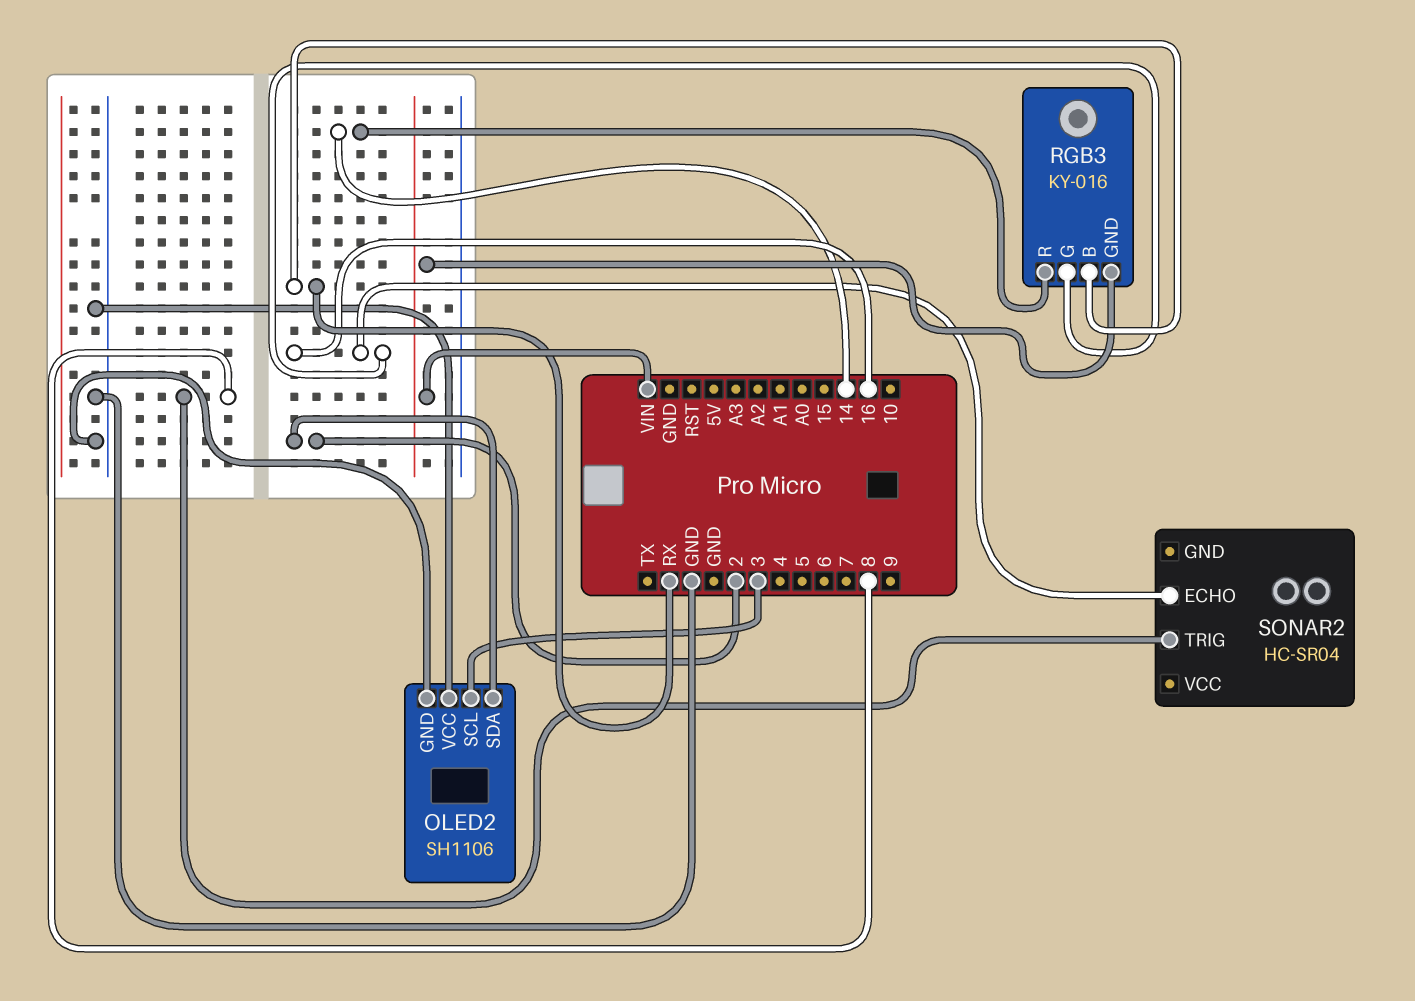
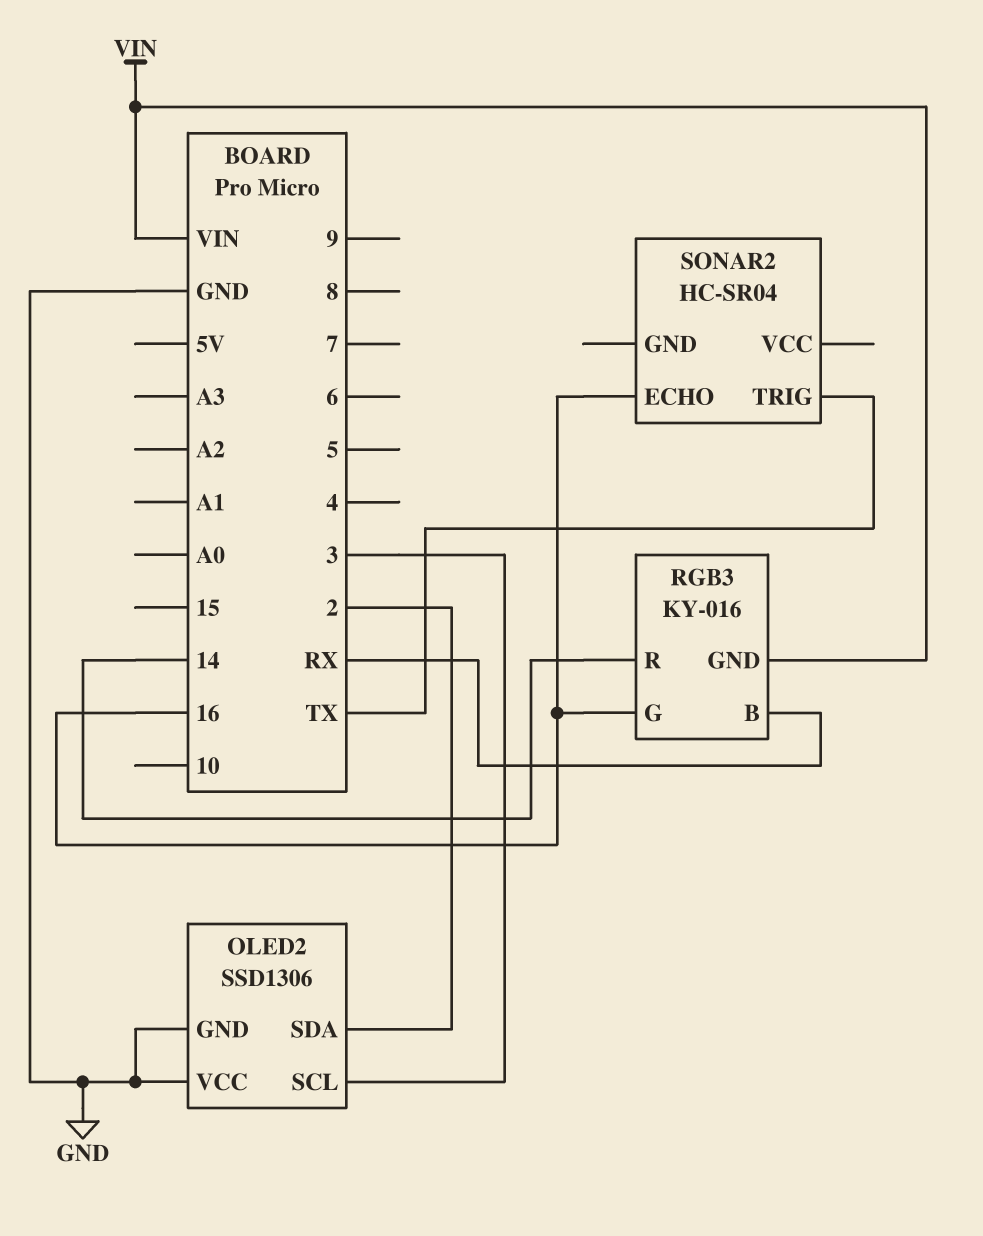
OLED2: SH1106 -> SSD1306
SONAR2 pin TRIG: 8 -> TX

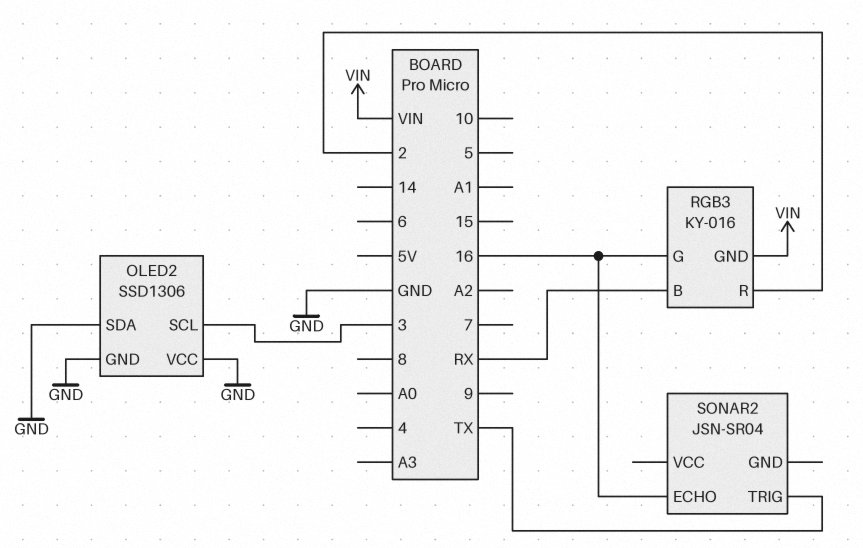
OLED2 pin SDA: 2 -> GND
RGB3 pin R: 14 -> 2
SONAR2: HC-SR04 -> JSN-SR04

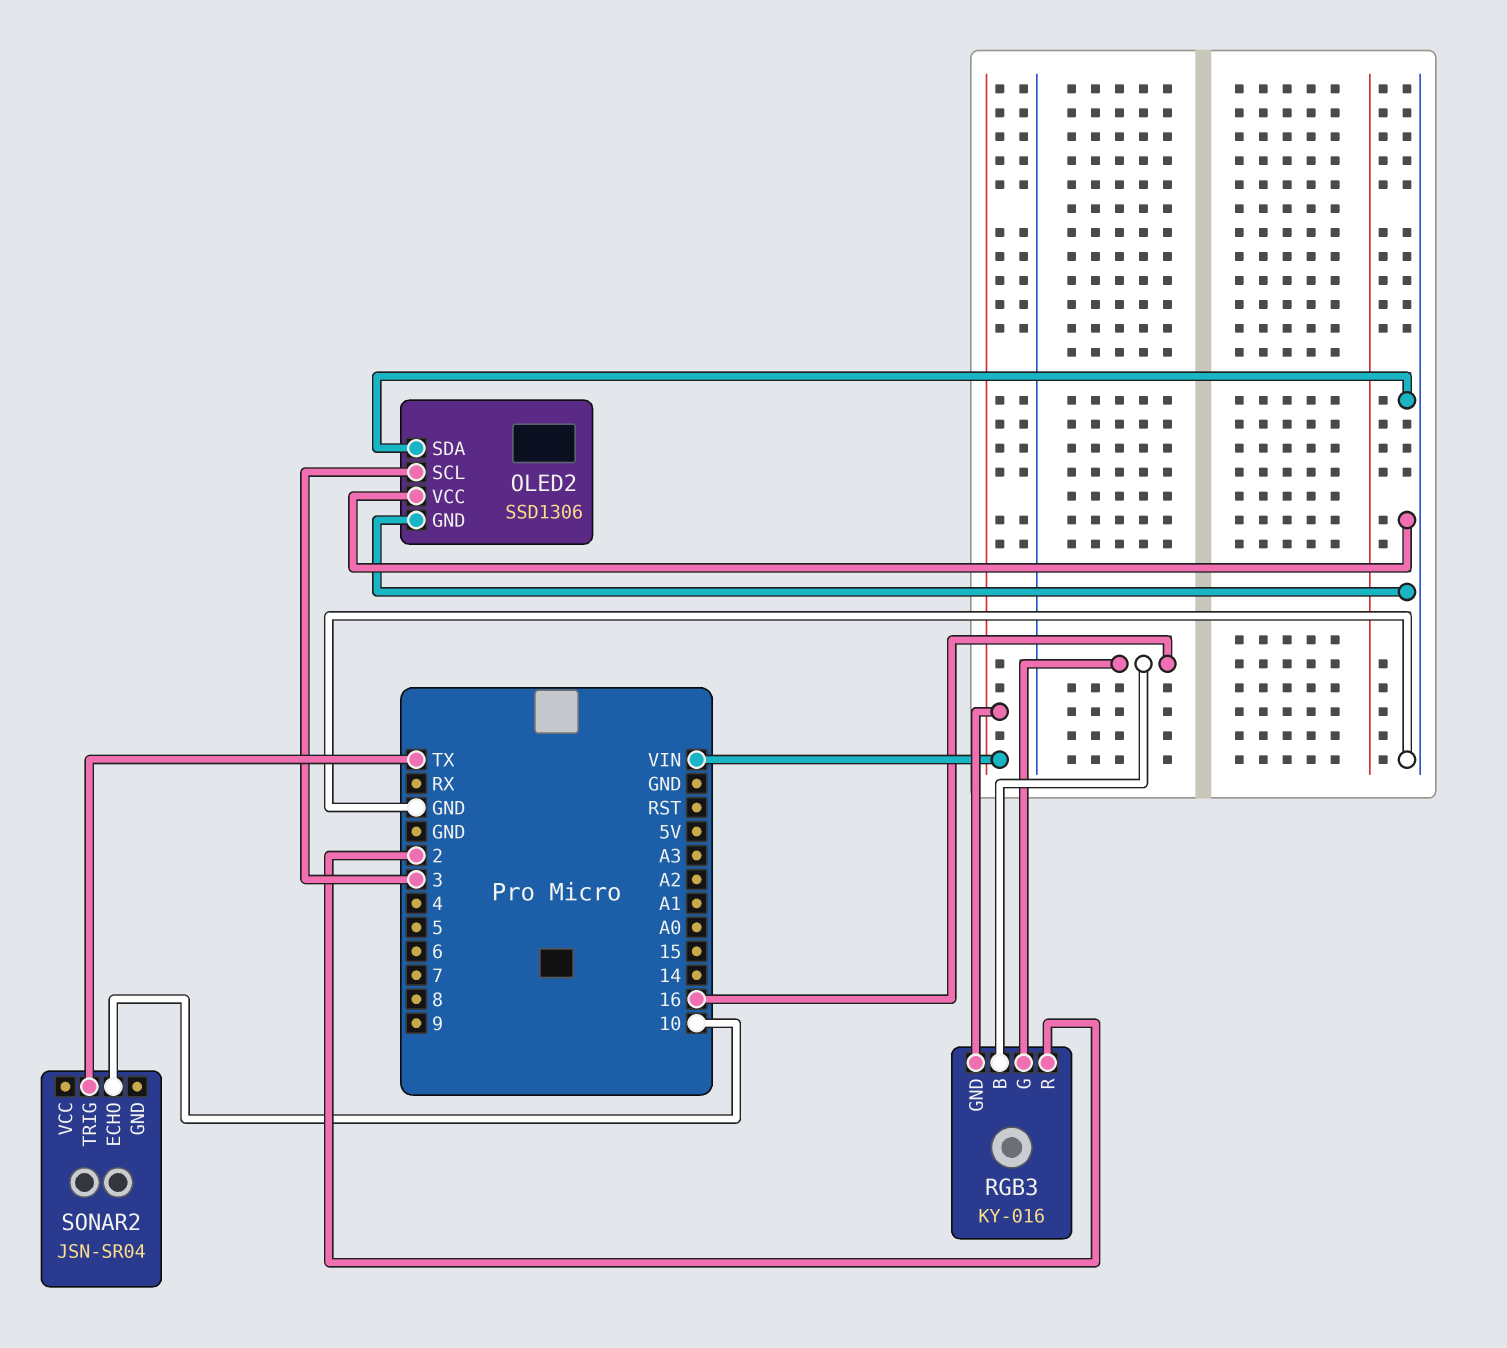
RGB3 pin B: RX -> 16
SONAR2 pin ECHO: 16 -> 10

